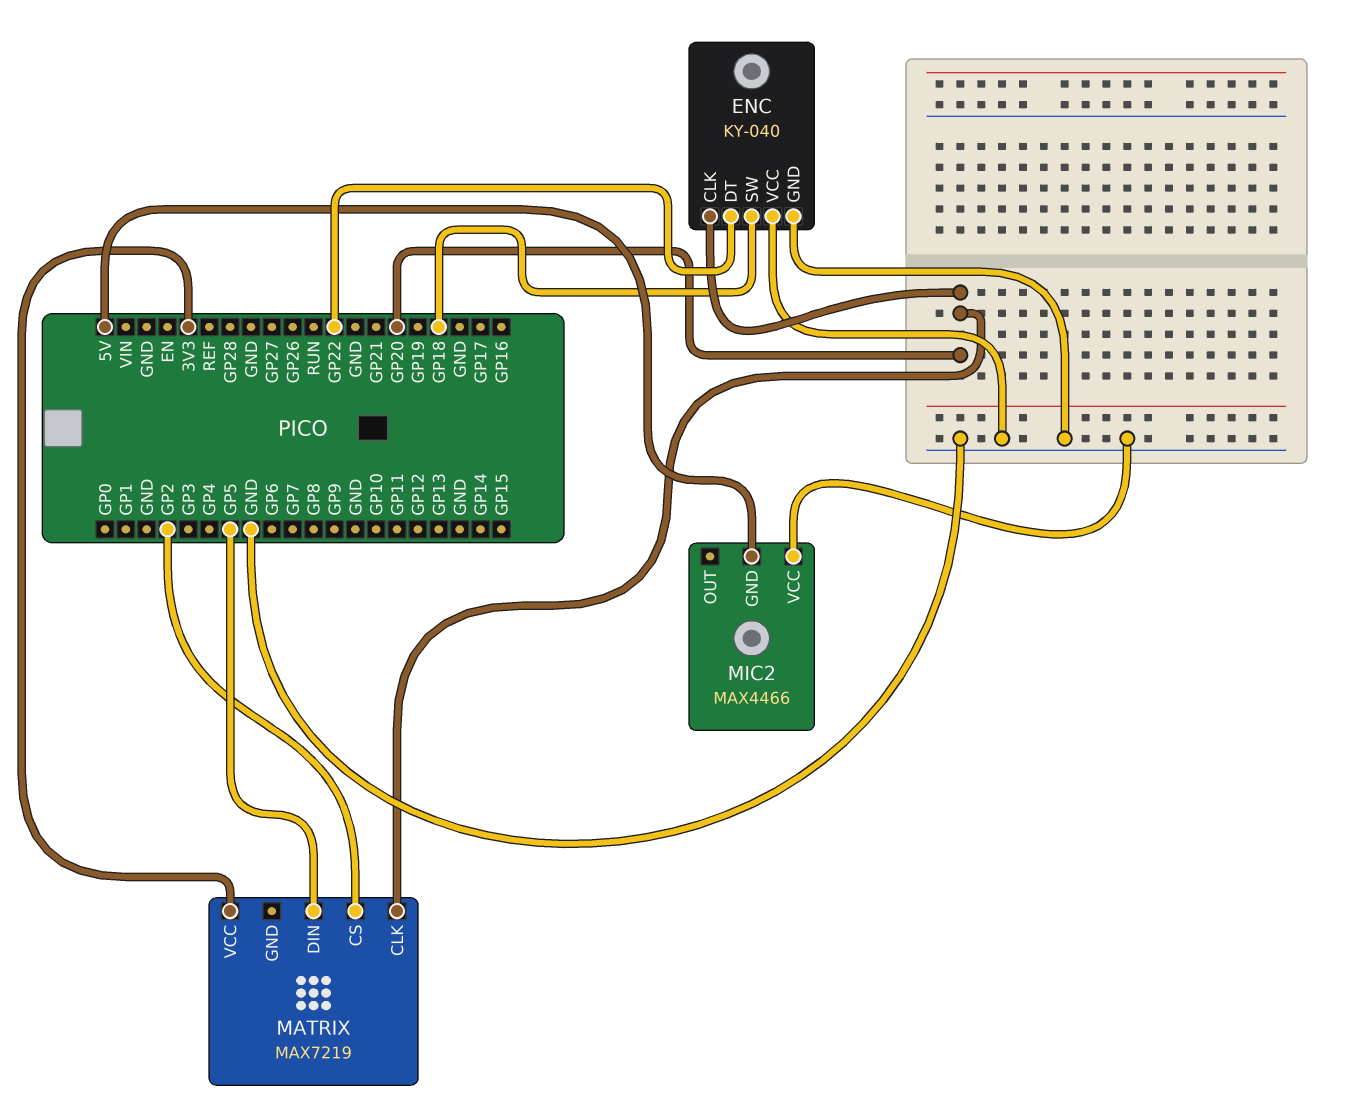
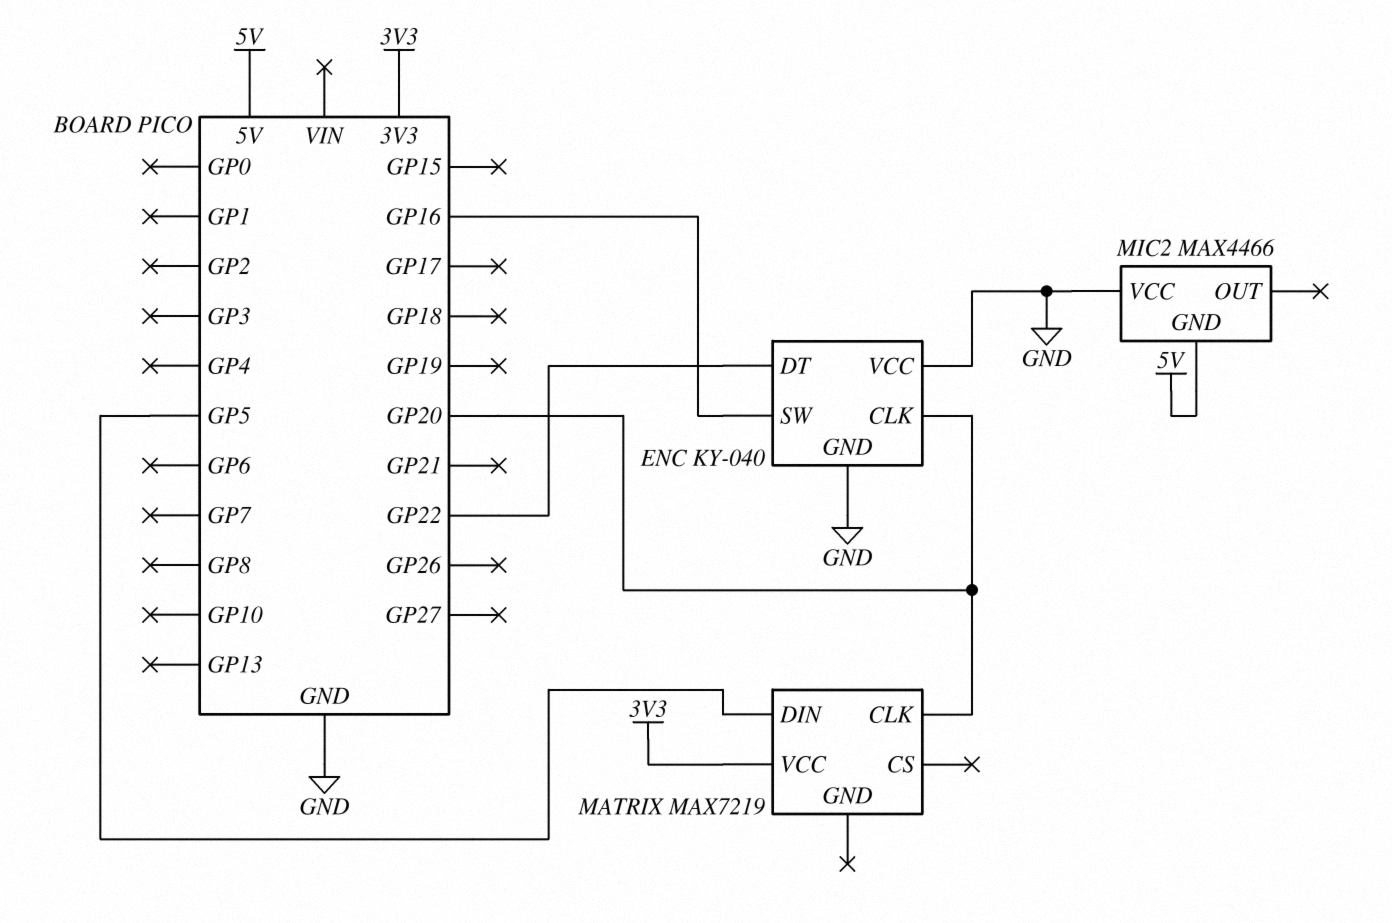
ENC pin SW: GP18 -> GP16
MATRIX pin CS: GP2 -> none

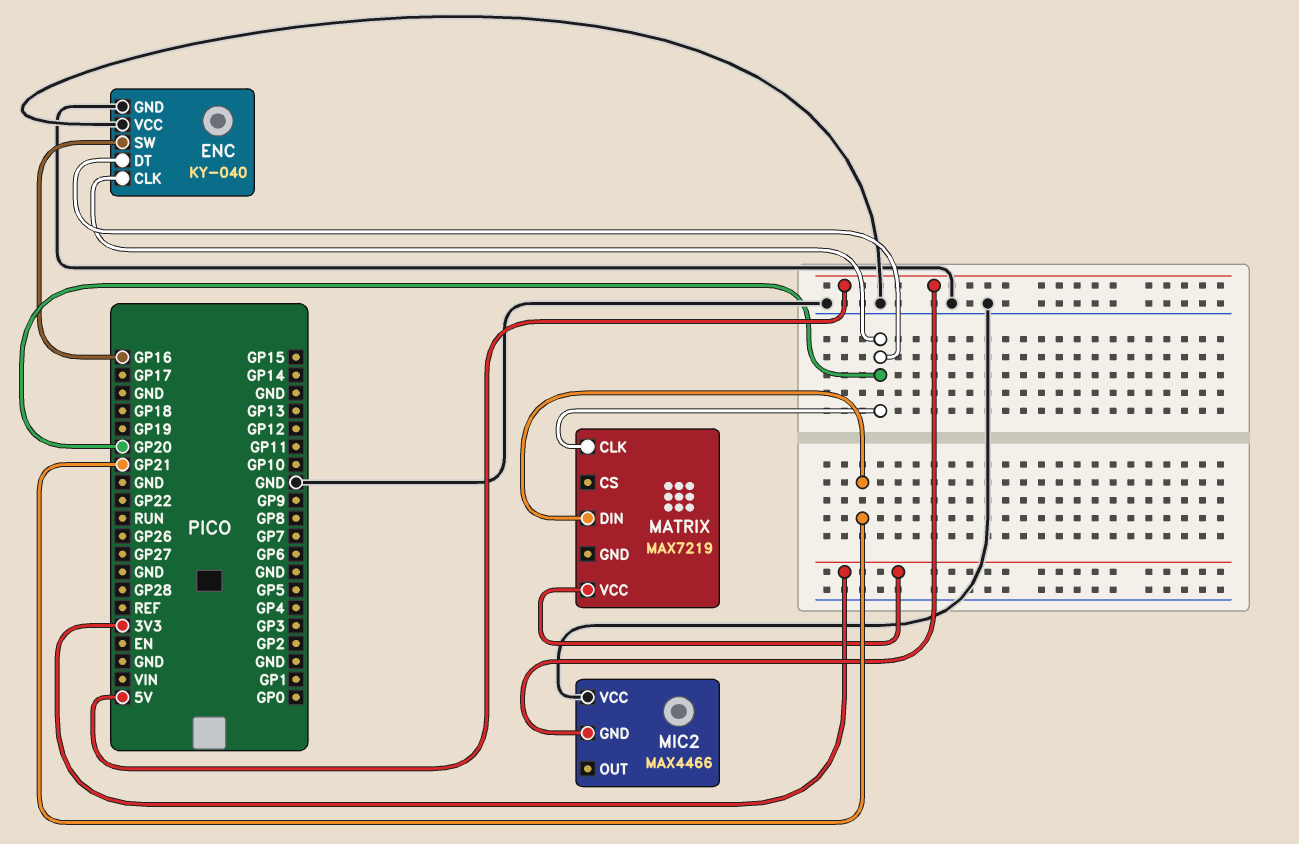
ENC pin DT: GP22 -> GP20
MATRIX pin DIN: GP5 -> GP21

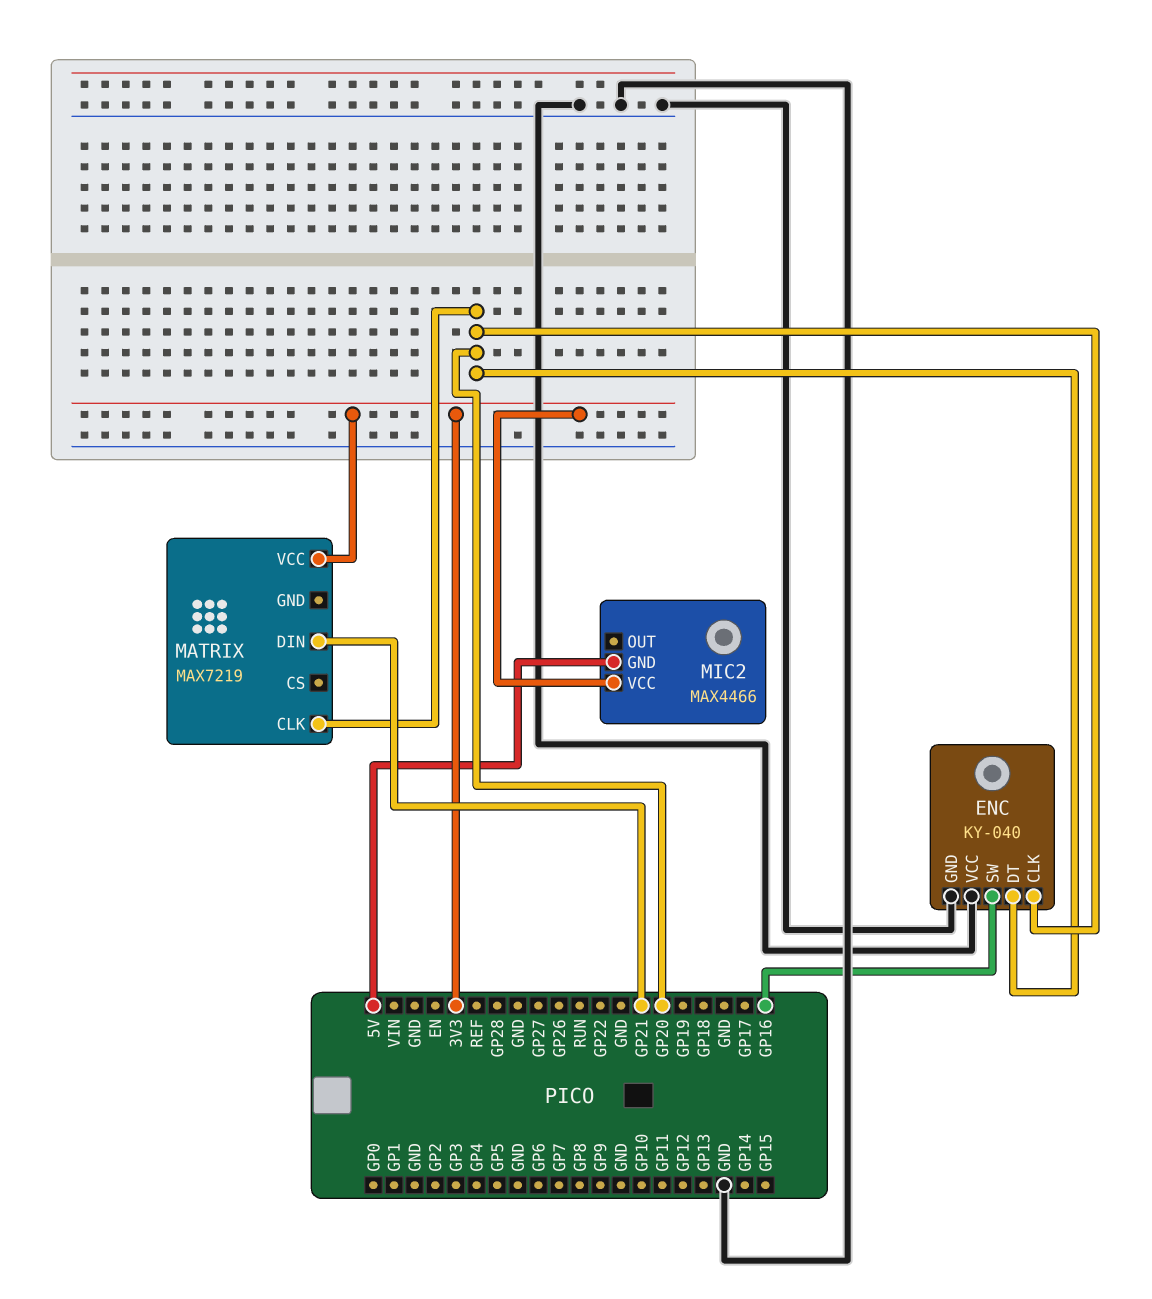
MIC2 pin VCC: GND -> 3V3

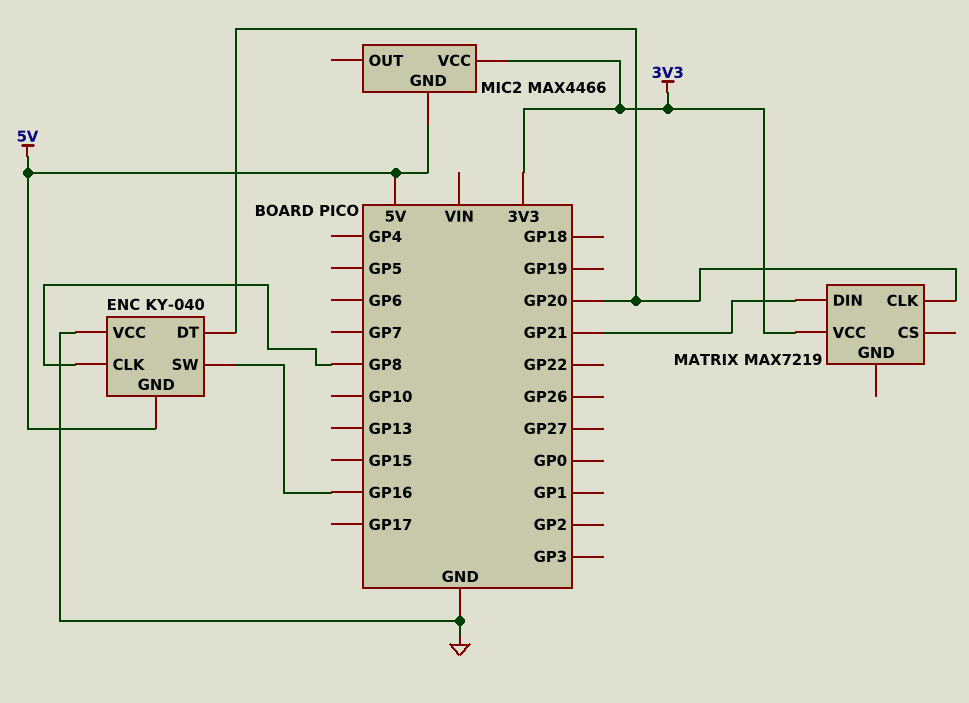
ENC pin CLK: GP20 -> GP8
ENC pin GND: GND -> 5V

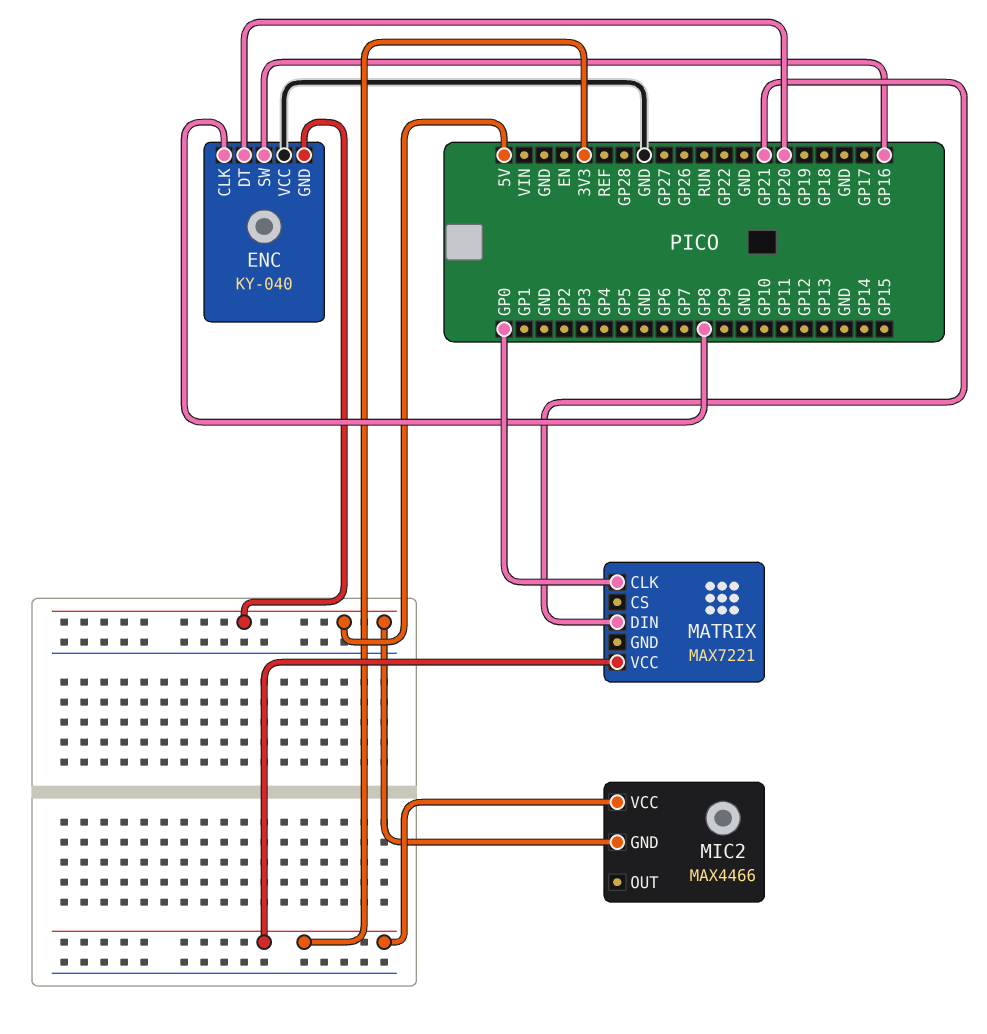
MATRIX: MAX7219 -> MAX7221
MATRIX pin CLK: GP20 -> GP0

